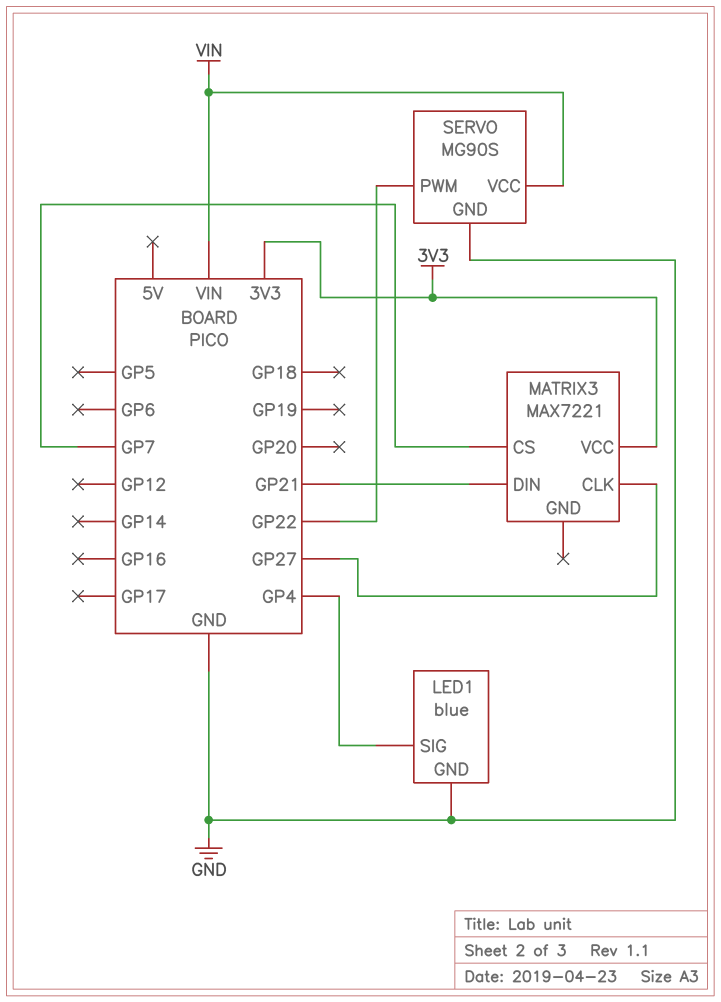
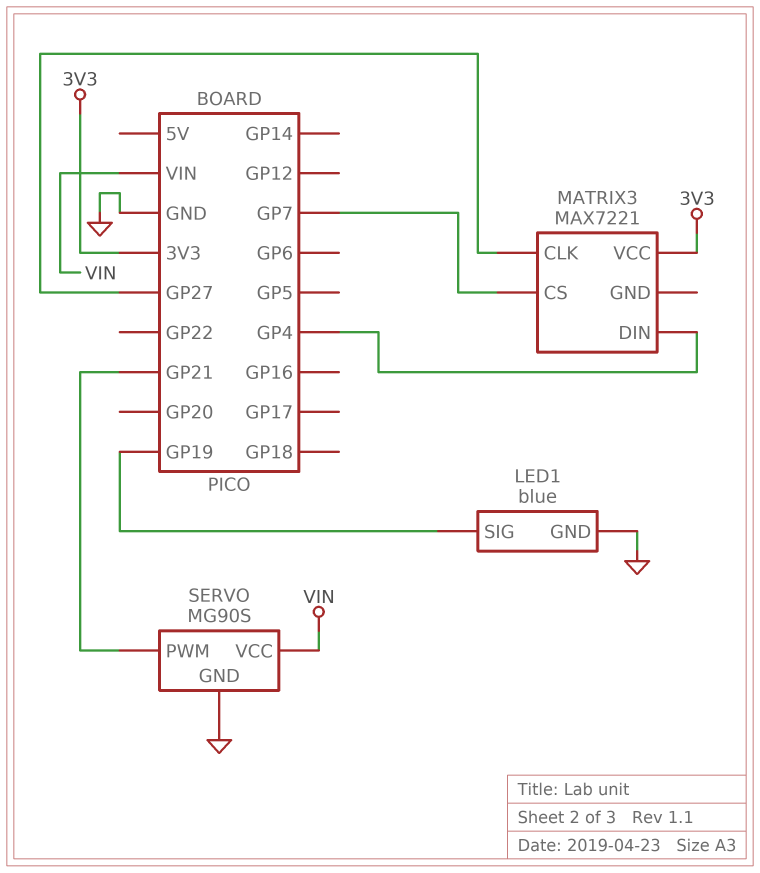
LED1 pin SIG: GP4 -> GP19
MATRIX3 pin DIN: GP21 -> GP4
SERVO pin PWM: GP22 -> GP21

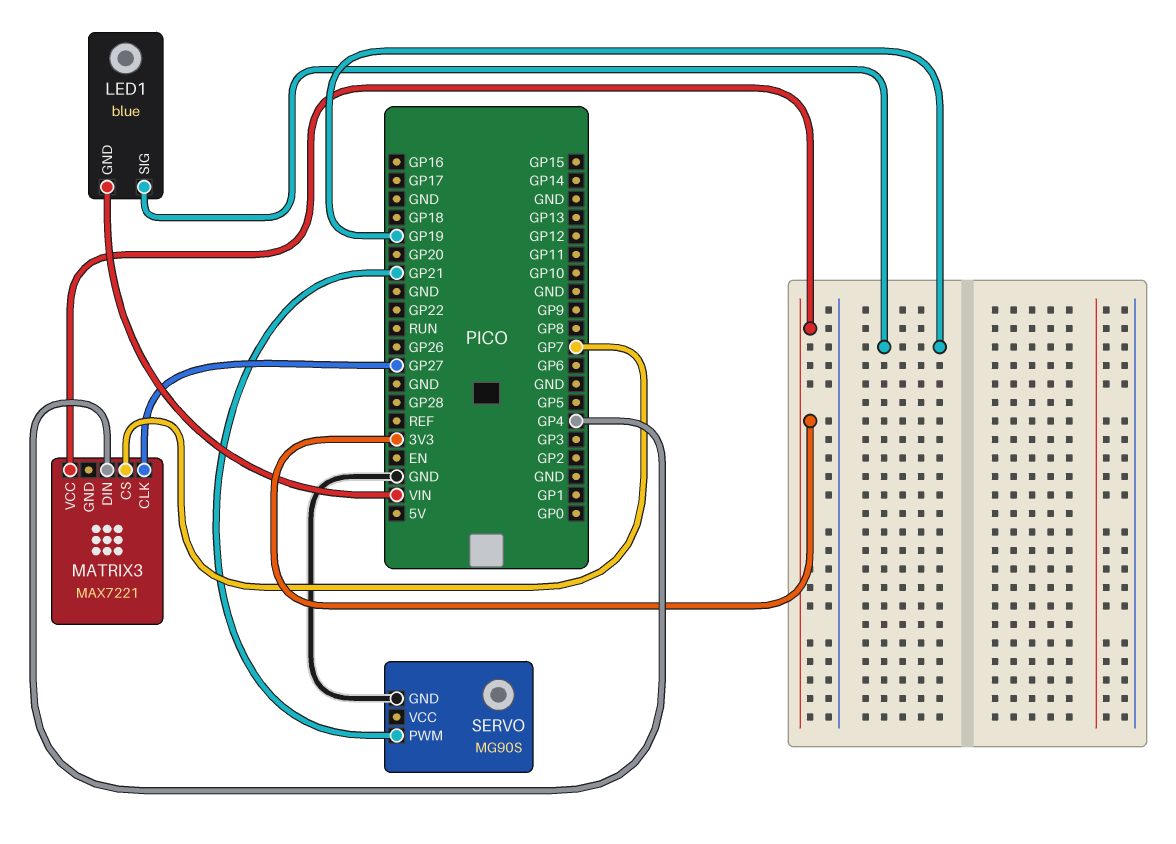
LED1 pin GND: GND -> VIN
SERVO pin VCC: VIN -> none

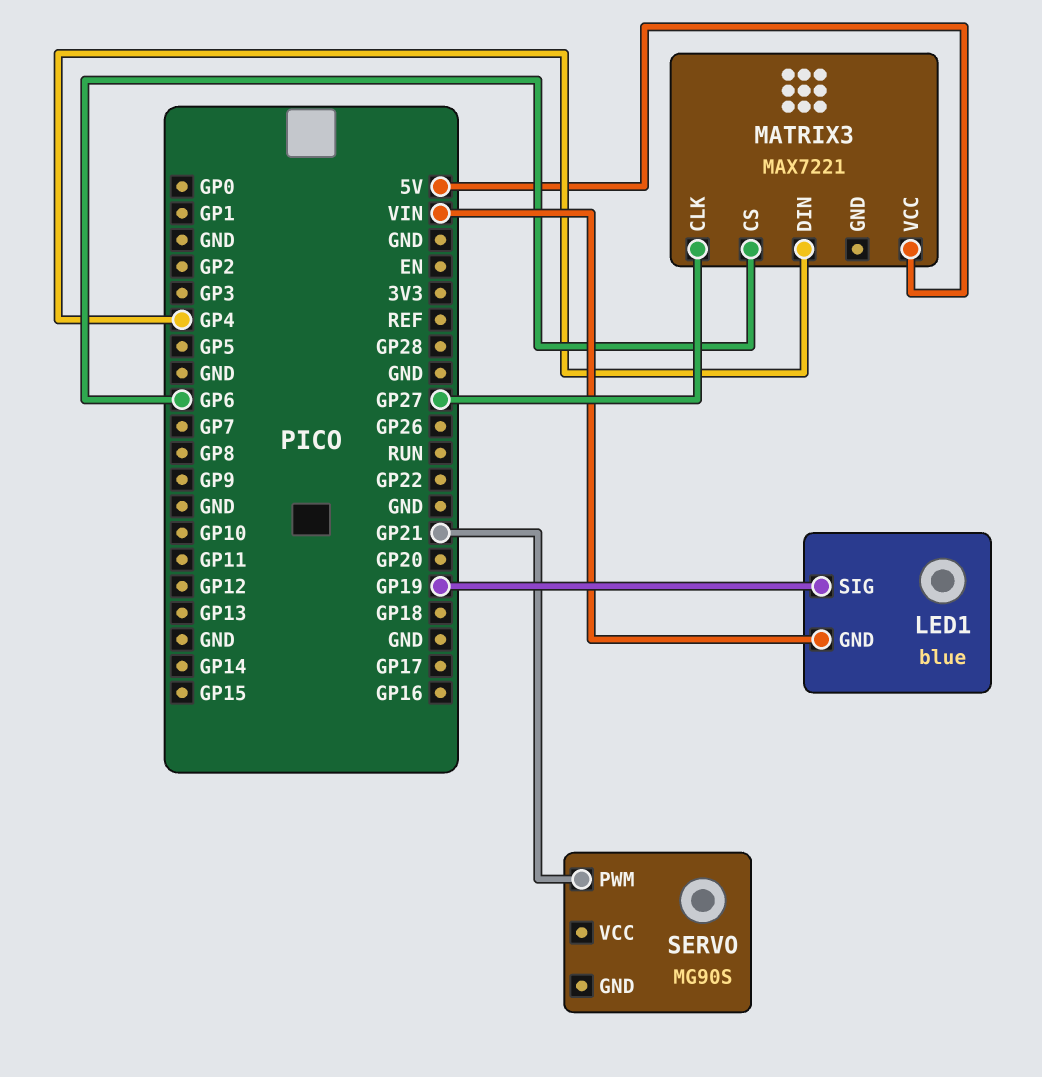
MATRIX3 pin CS: GP7 -> GP6
MATRIX3 pin VCC: 3V3 -> 5V
SERVO pin GND: GND -> none

